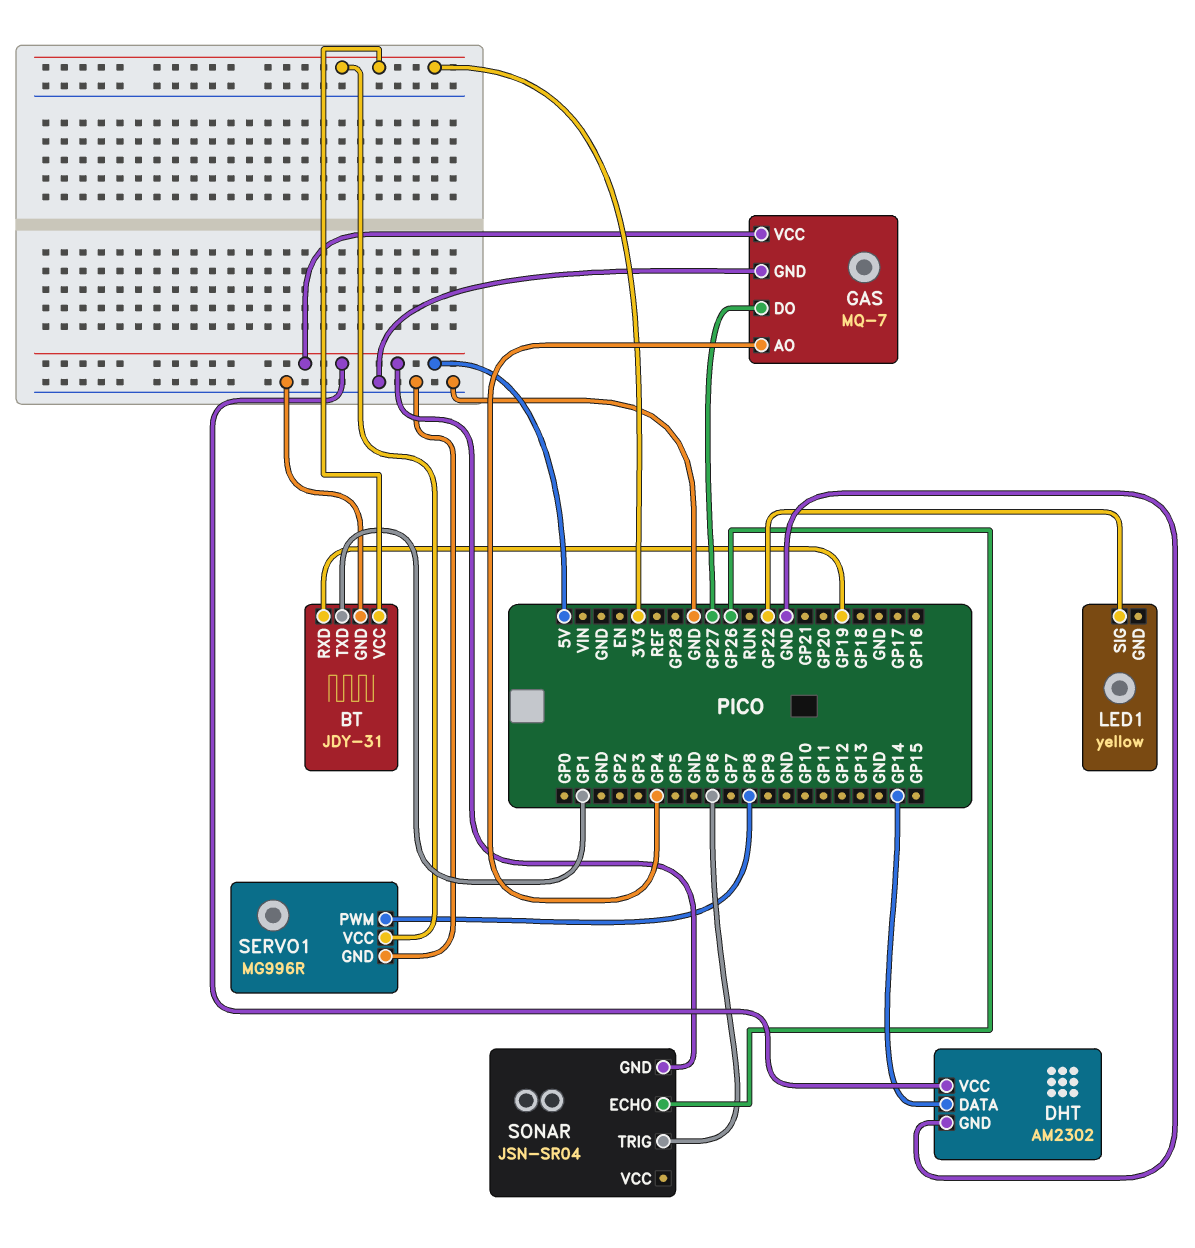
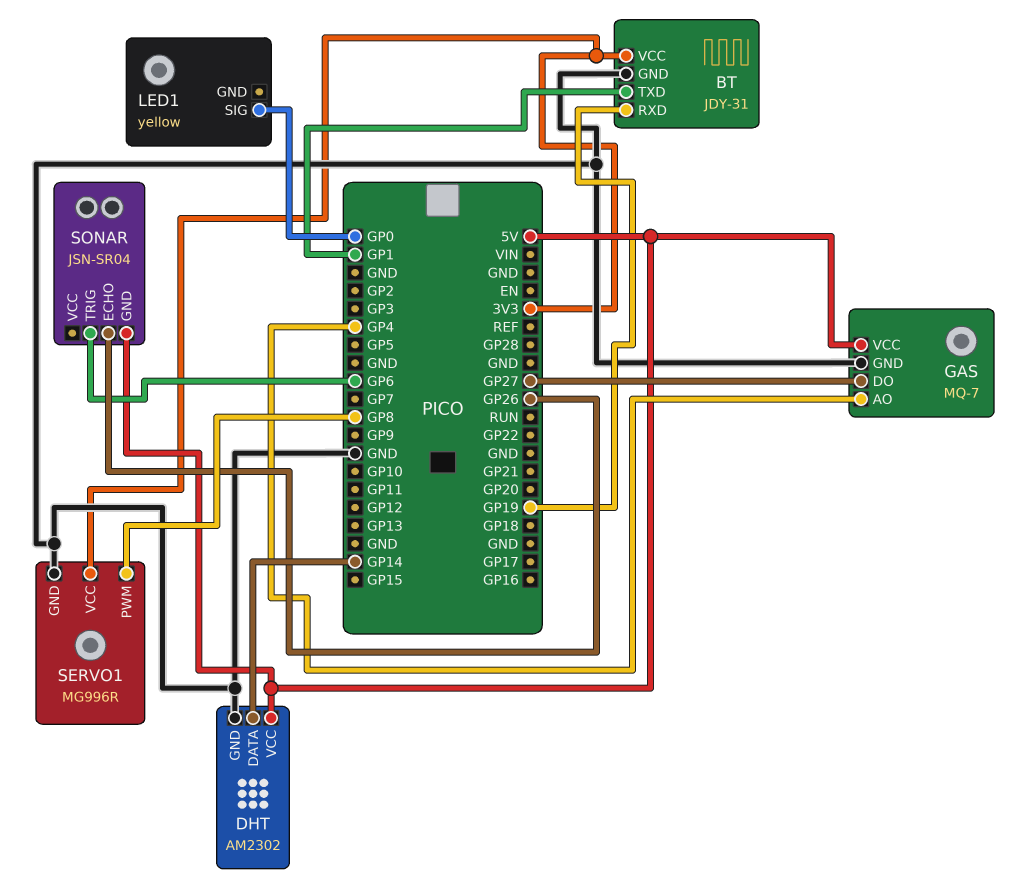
LED1 pin SIG: GP22 -> GP0

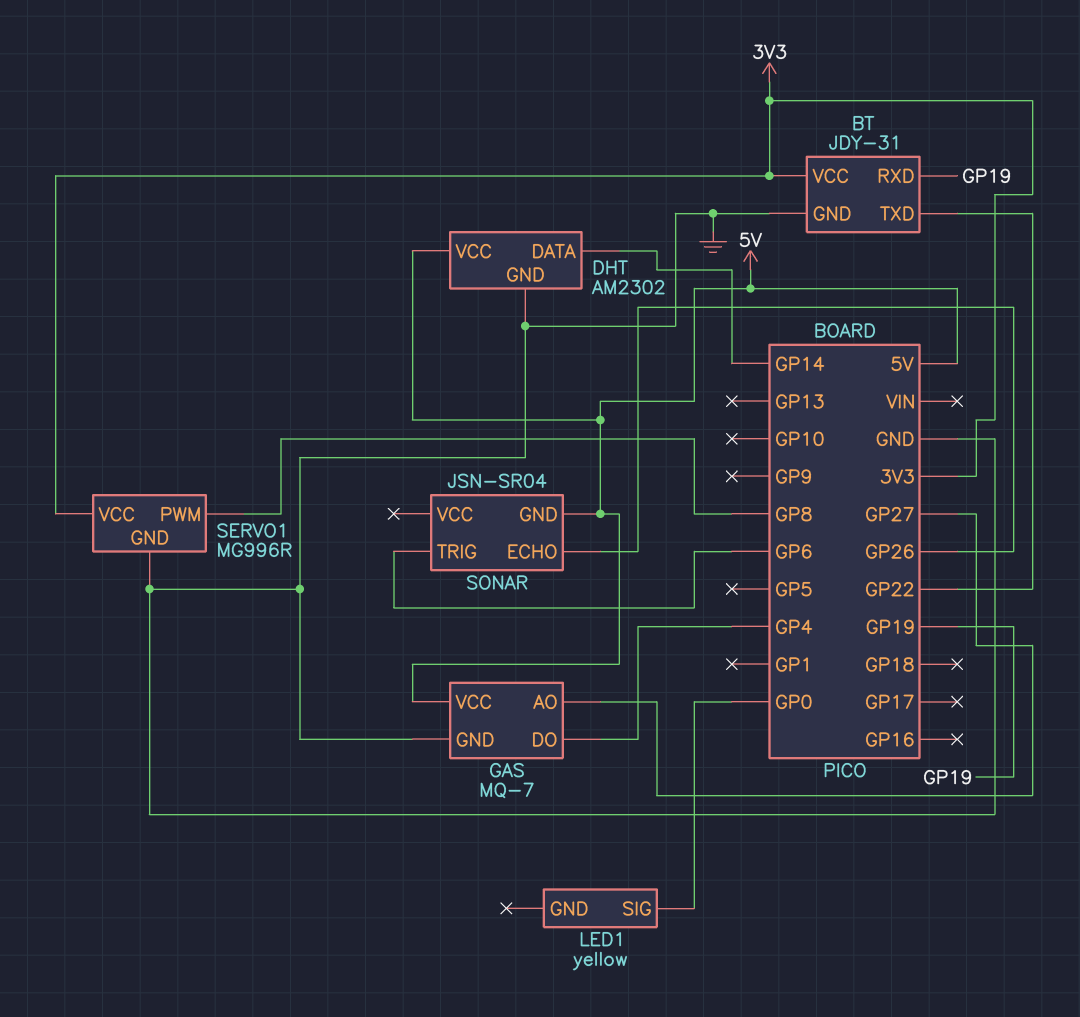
BT pin TXD: GP1 -> GP22
GAS pin AO: GP4 -> GP27
GAS pin DO: GP27 -> GP4

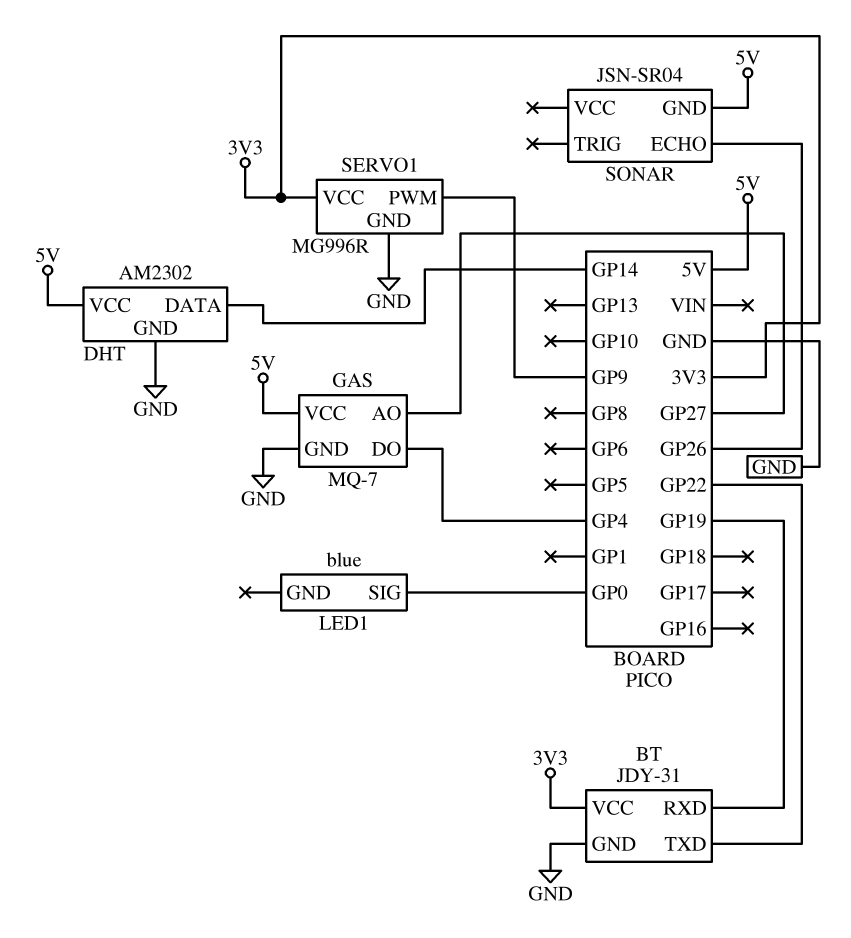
LED1: yellow -> blue
SERVO1 pin PWM: GP8 -> GP9
SONAR pin TRIG: GP6 -> none

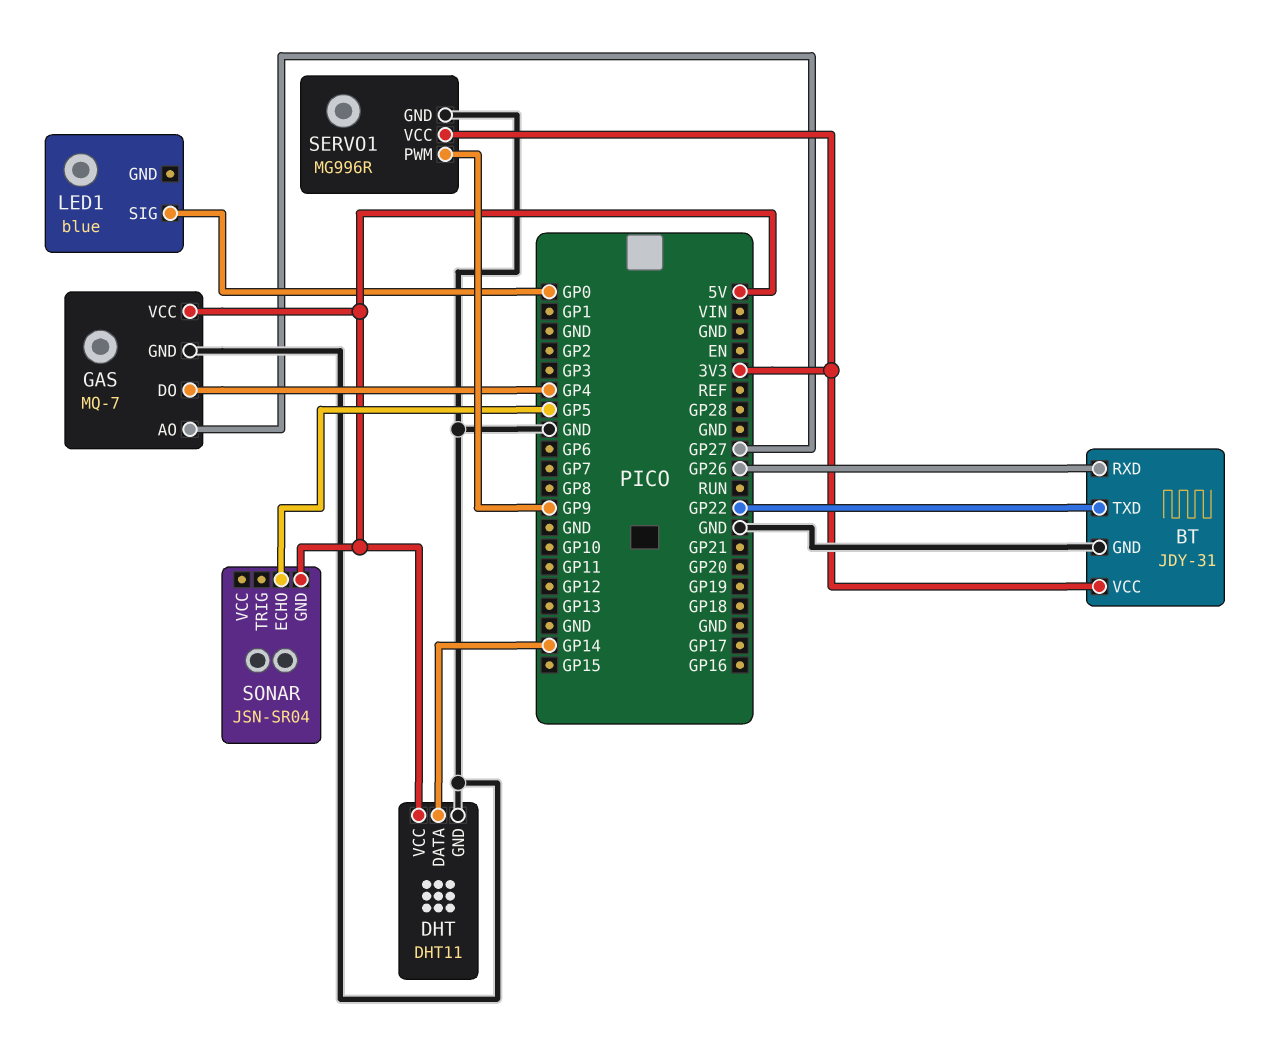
BT pin RXD: GP19 -> GP26
DHT: AM2302 -> DHT11
SONAR pin ECHO: GP26 -> GP5

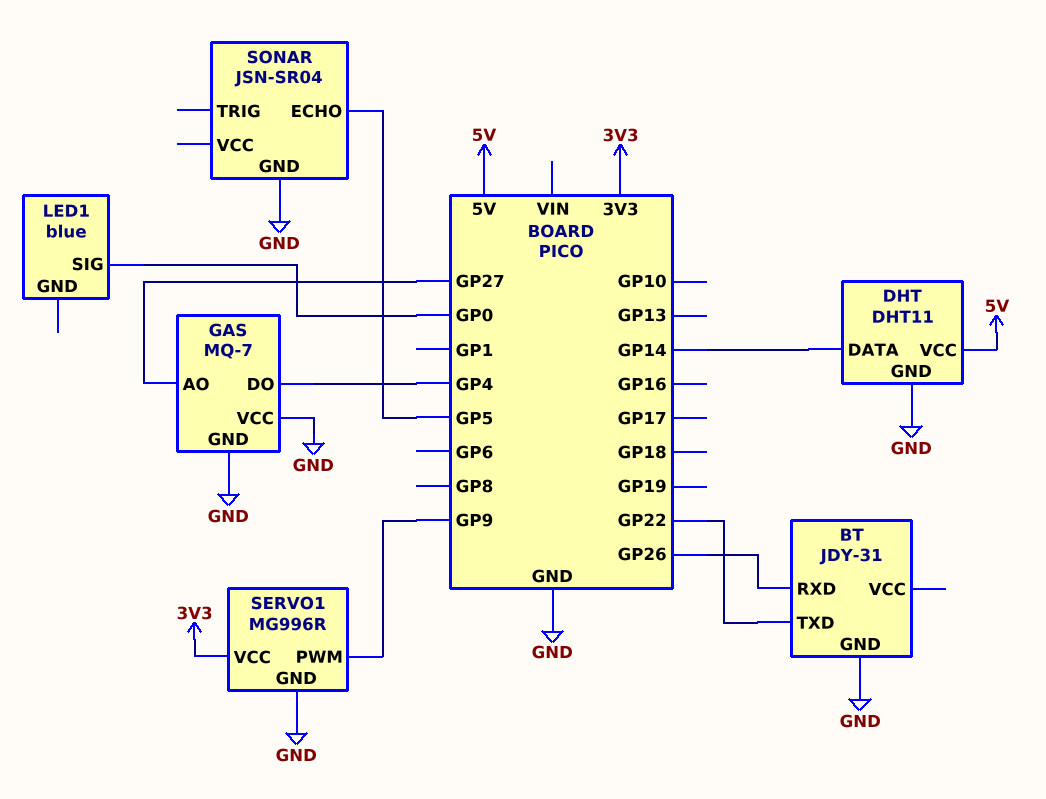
BT pin VCC: 3V3 -> none
GAS pin VCC: 5V -> GND
SONAR pin GND: 5V -> GND

